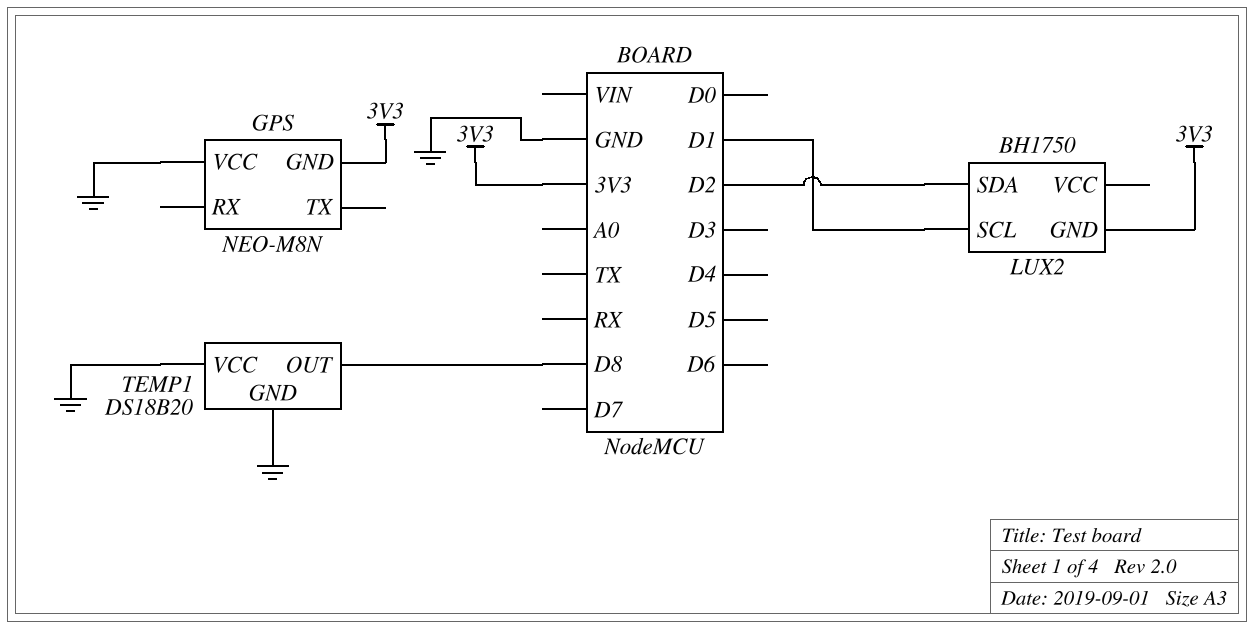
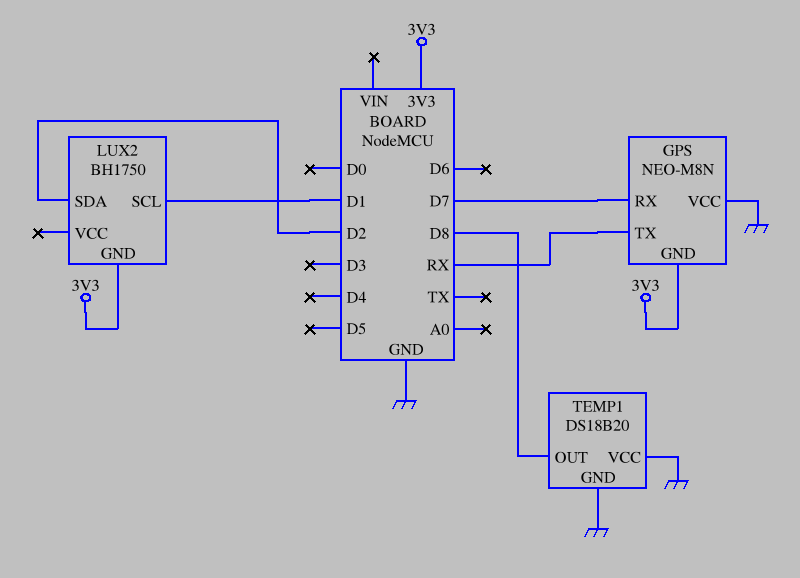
GPS pin RX: none -> D7
GPS pin TX: none -> RX

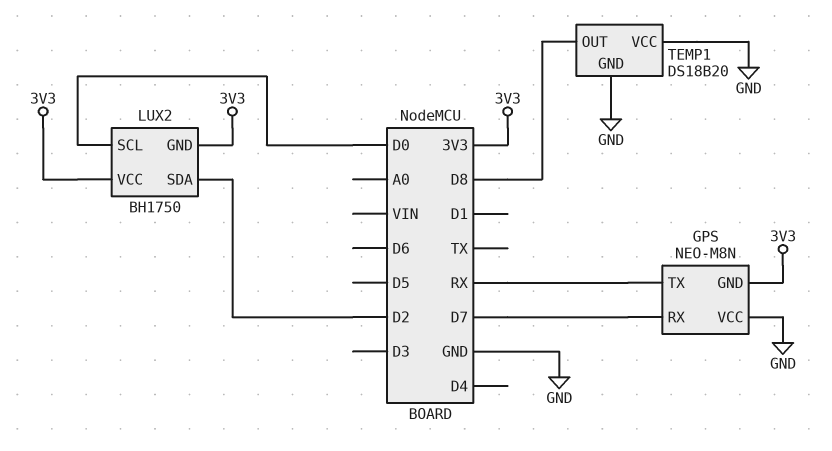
LUX2 pin SCL: D1 -> D0
LUX2 pin VCC: none -> 3V3

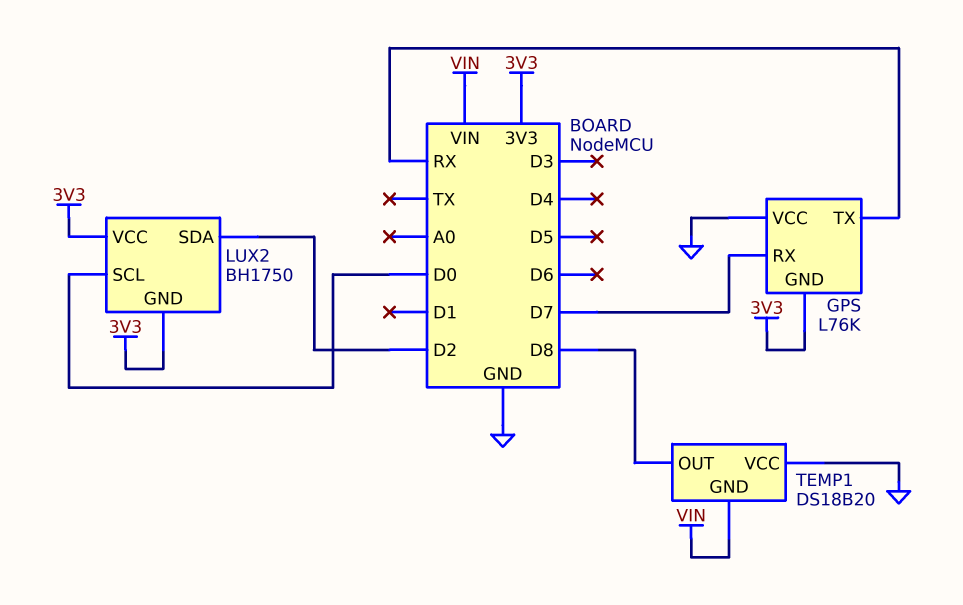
GPS: NEO-M8N -> L76K
TEMP1 pin GND: GND -> VIN

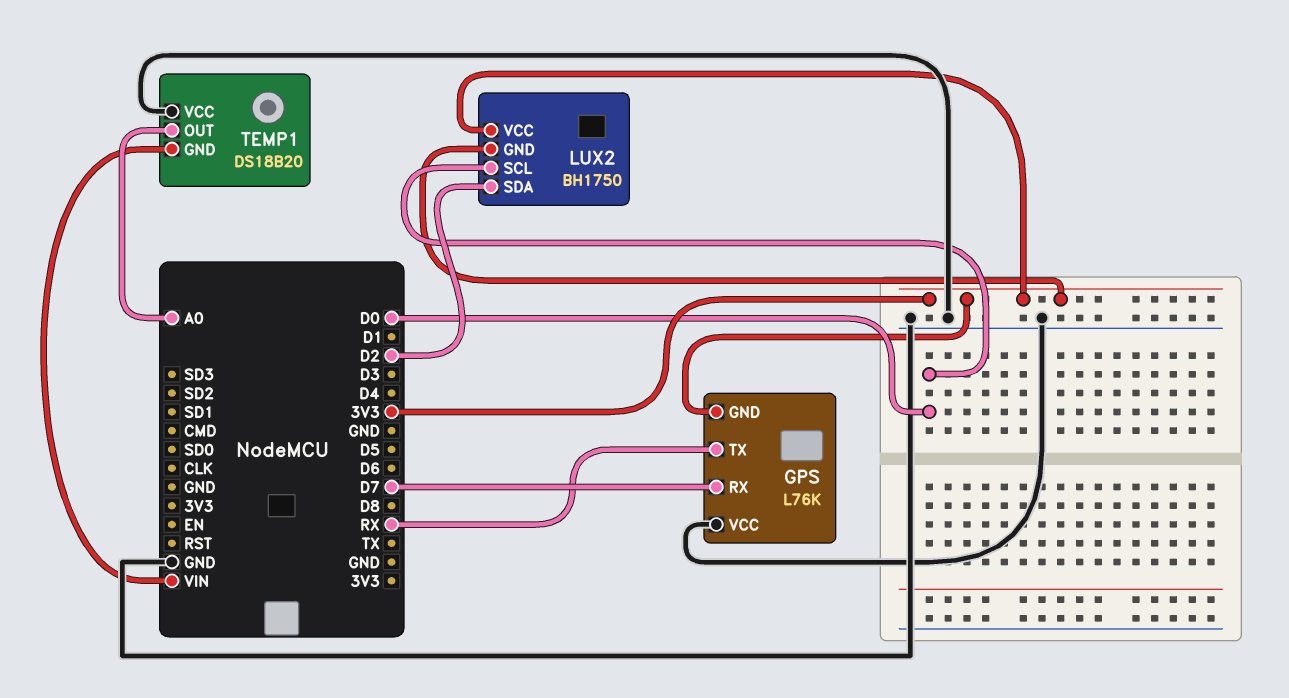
TEMP1 pin OUT: D8 -> A0

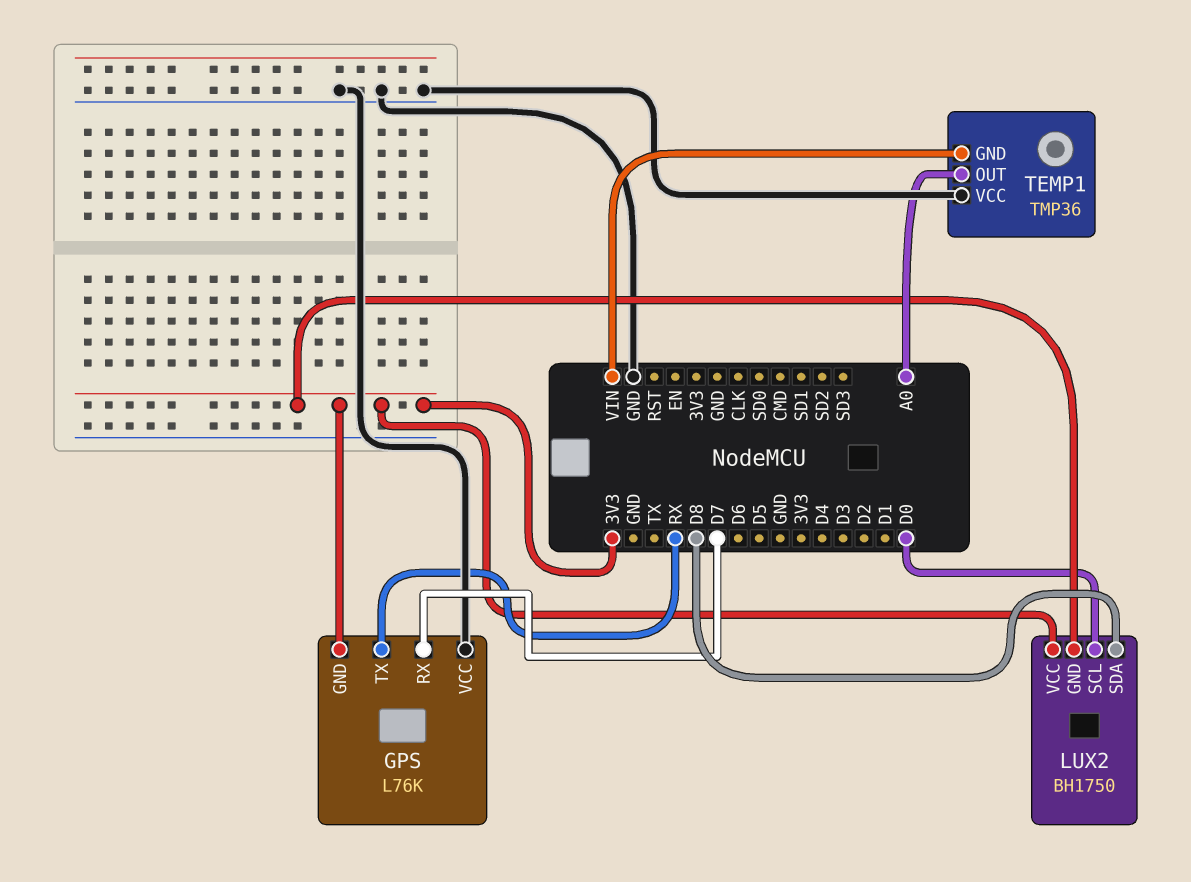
LUX2 pin SDA: D2 -> D8
TEMP1: DS18B20 -> TMP36

